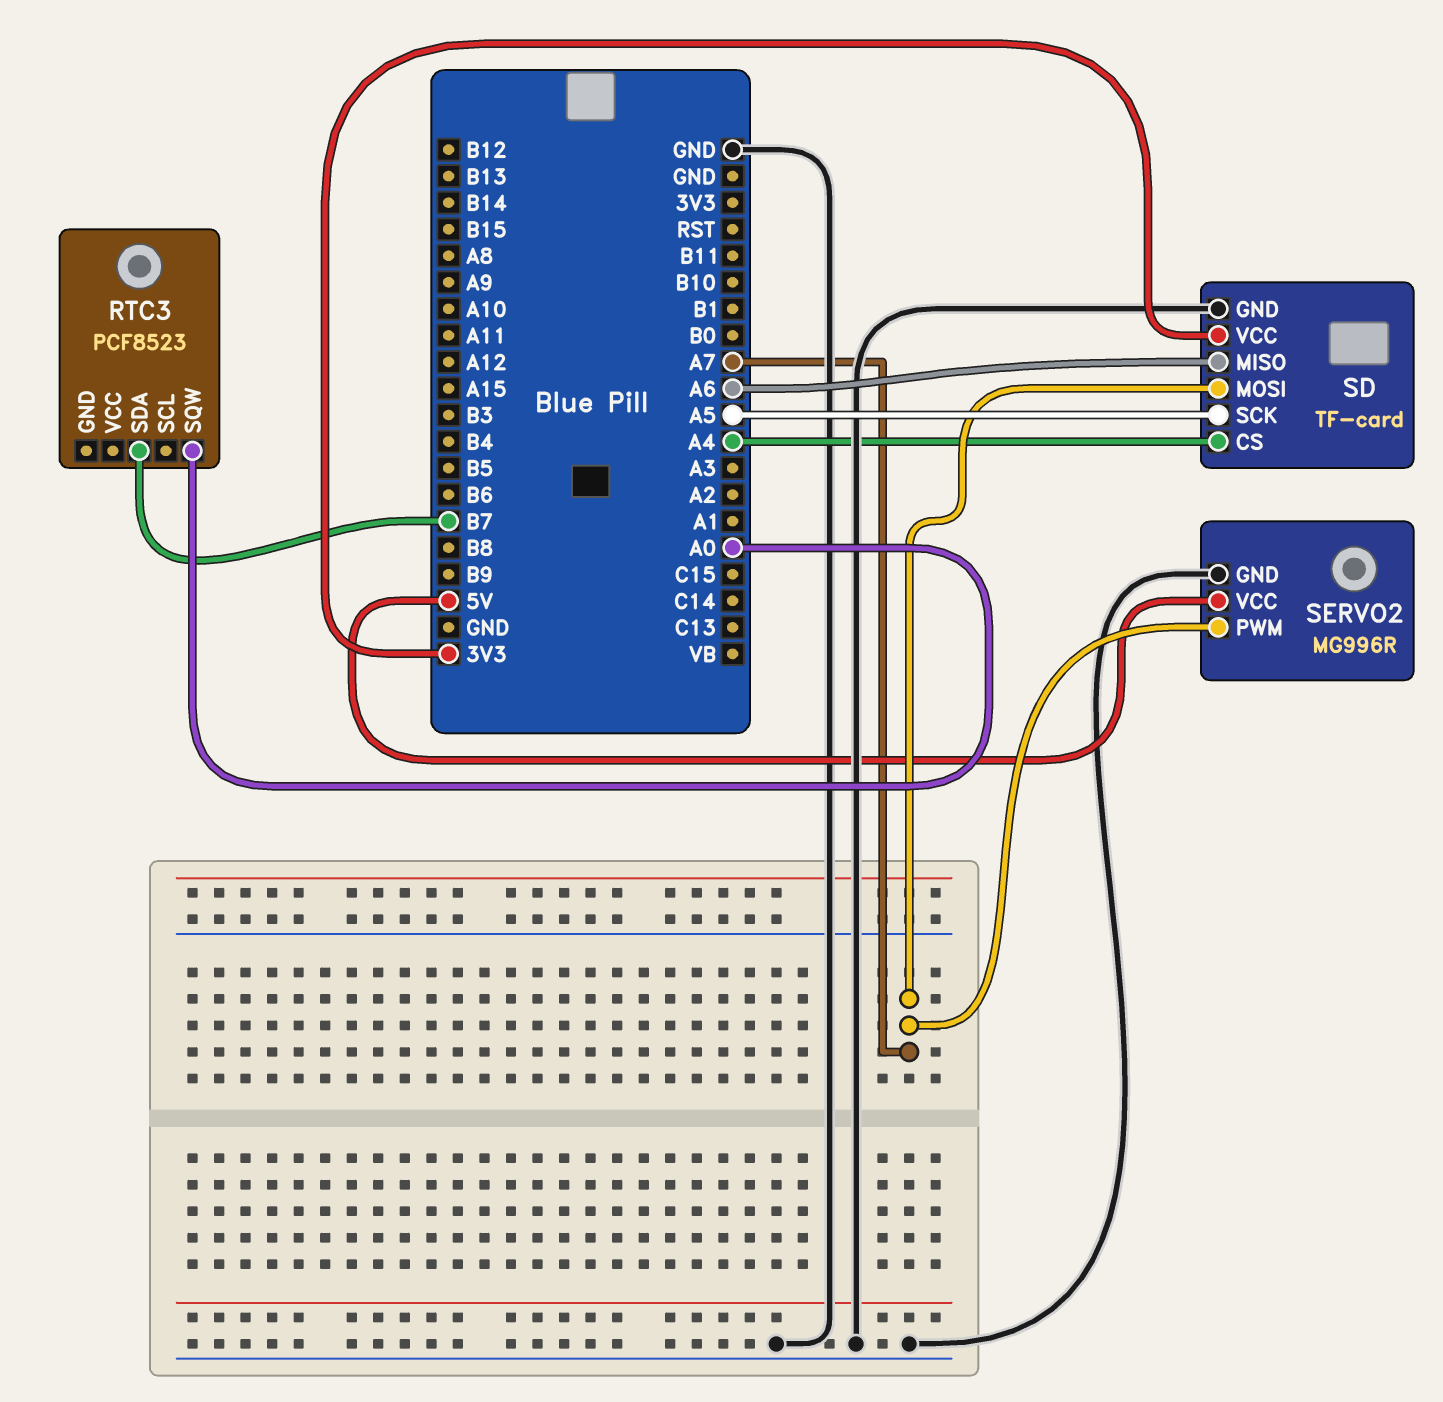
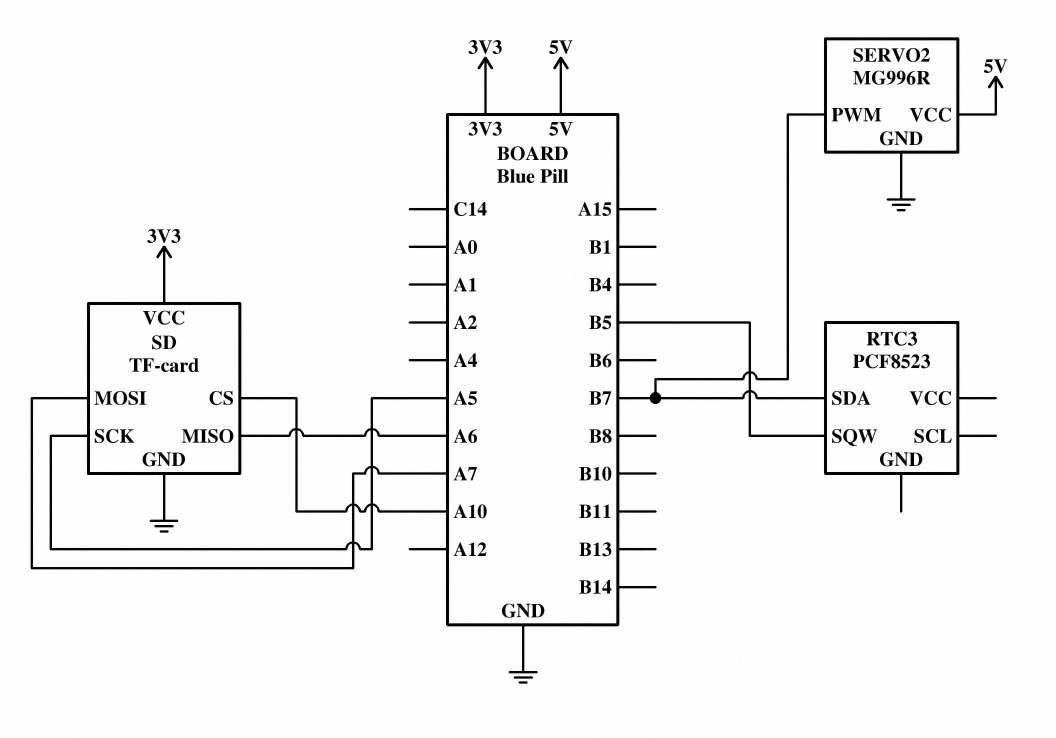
RTC3 pin SQW: A0 -> B5
SD pin CS: A4 -> A10
SERVO2 pin PWM: A7 -> B7

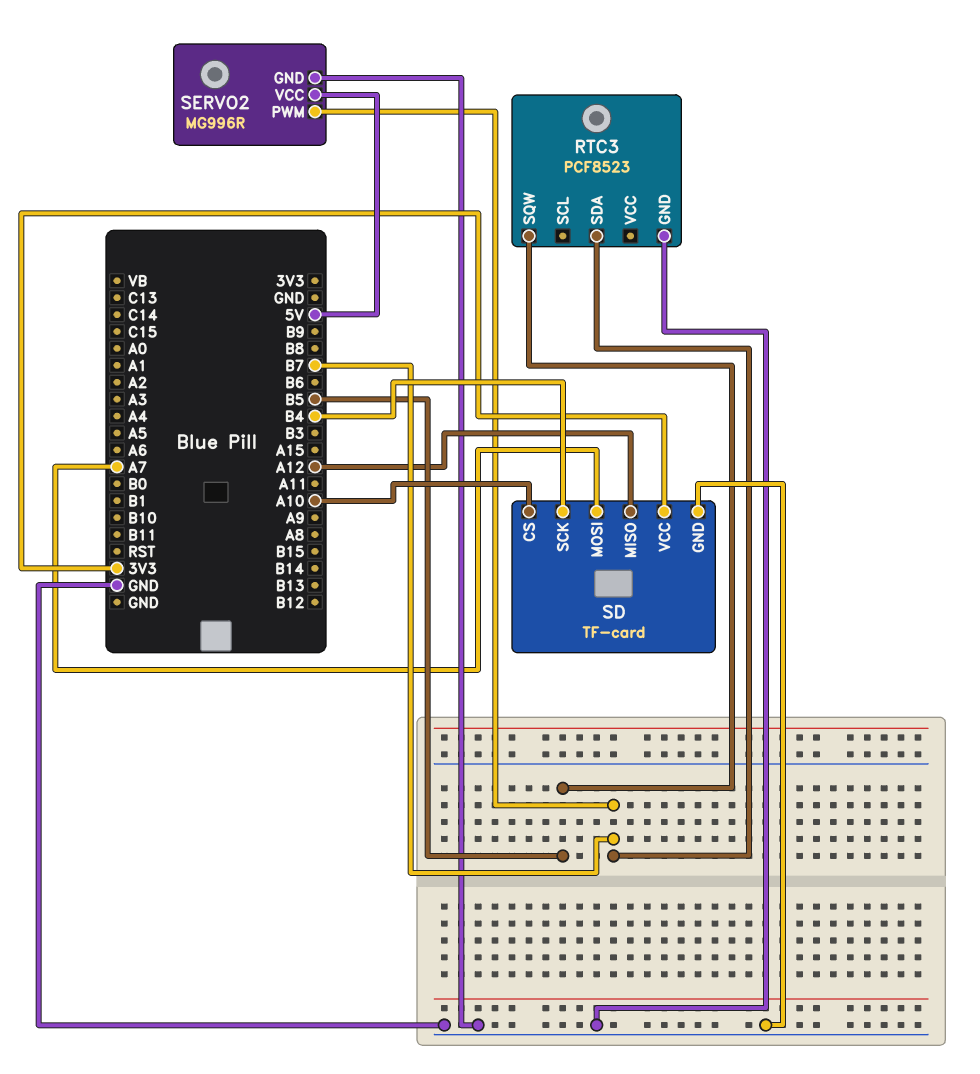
RTC3 pin GND: none -> GND
SD pin MISO: A6 -> A12
SD pin SCK: A5 -> B4

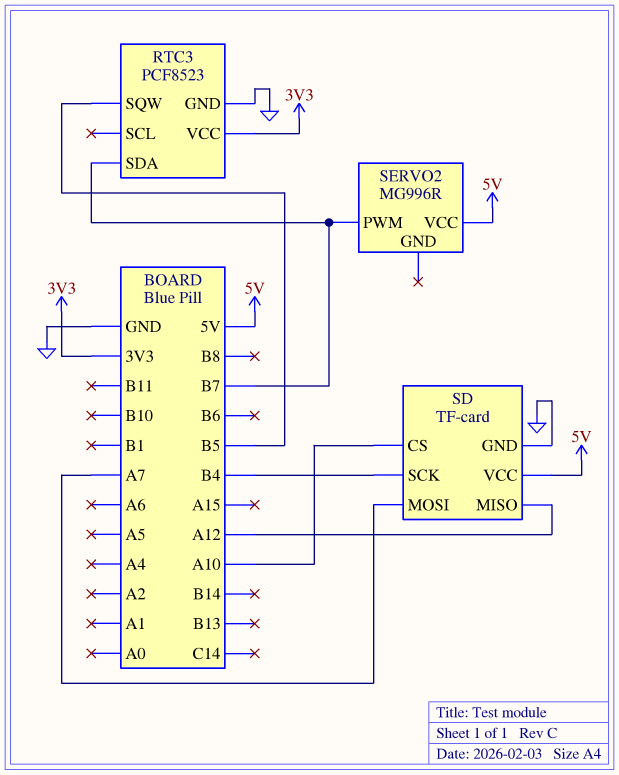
RTC3 pin VCC: none -> 3V3
SD pin VCC: 3V3 -> 5V
SERVO2 pin GND: GND -> none

